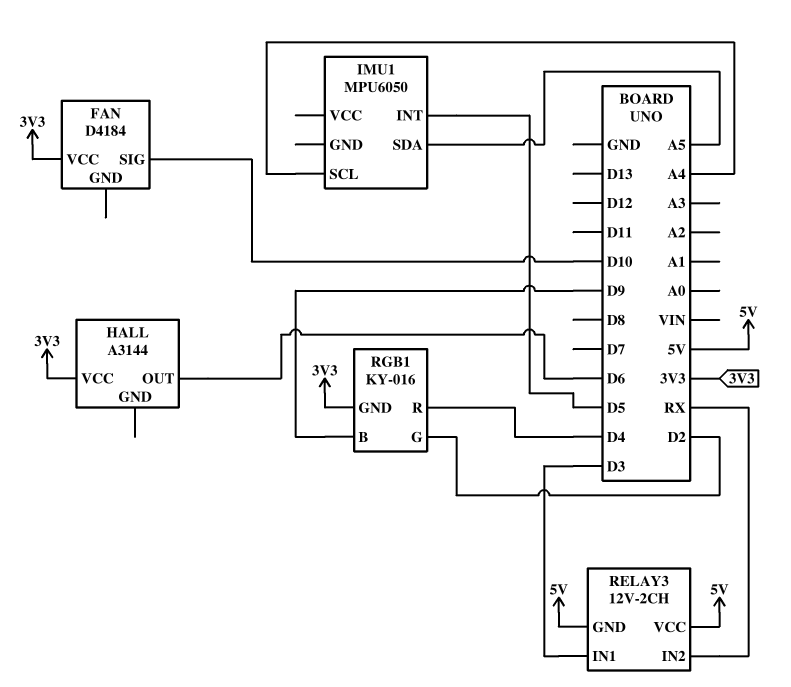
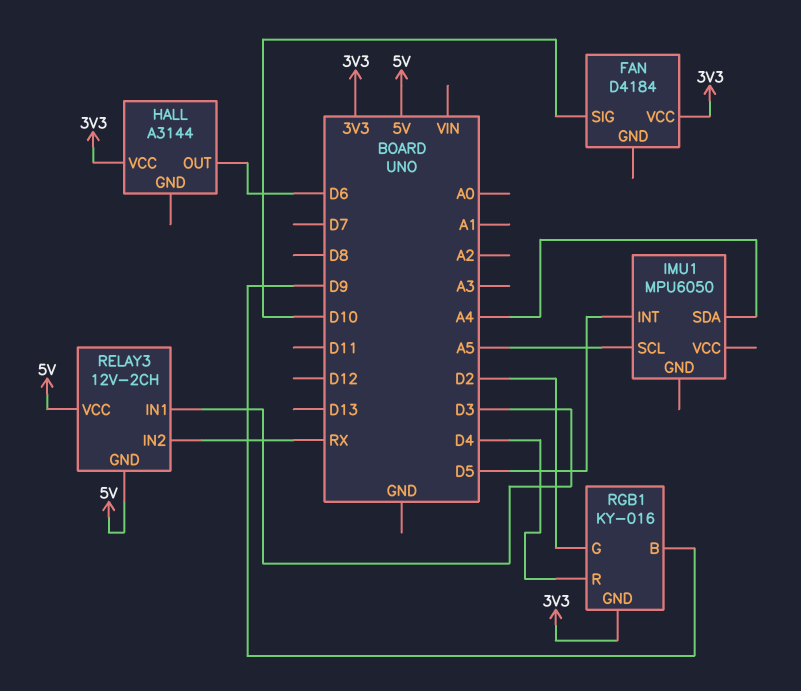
IMU1 pin SCL: A4 -> A5
IMU1 pin SDA: A5 -> A4

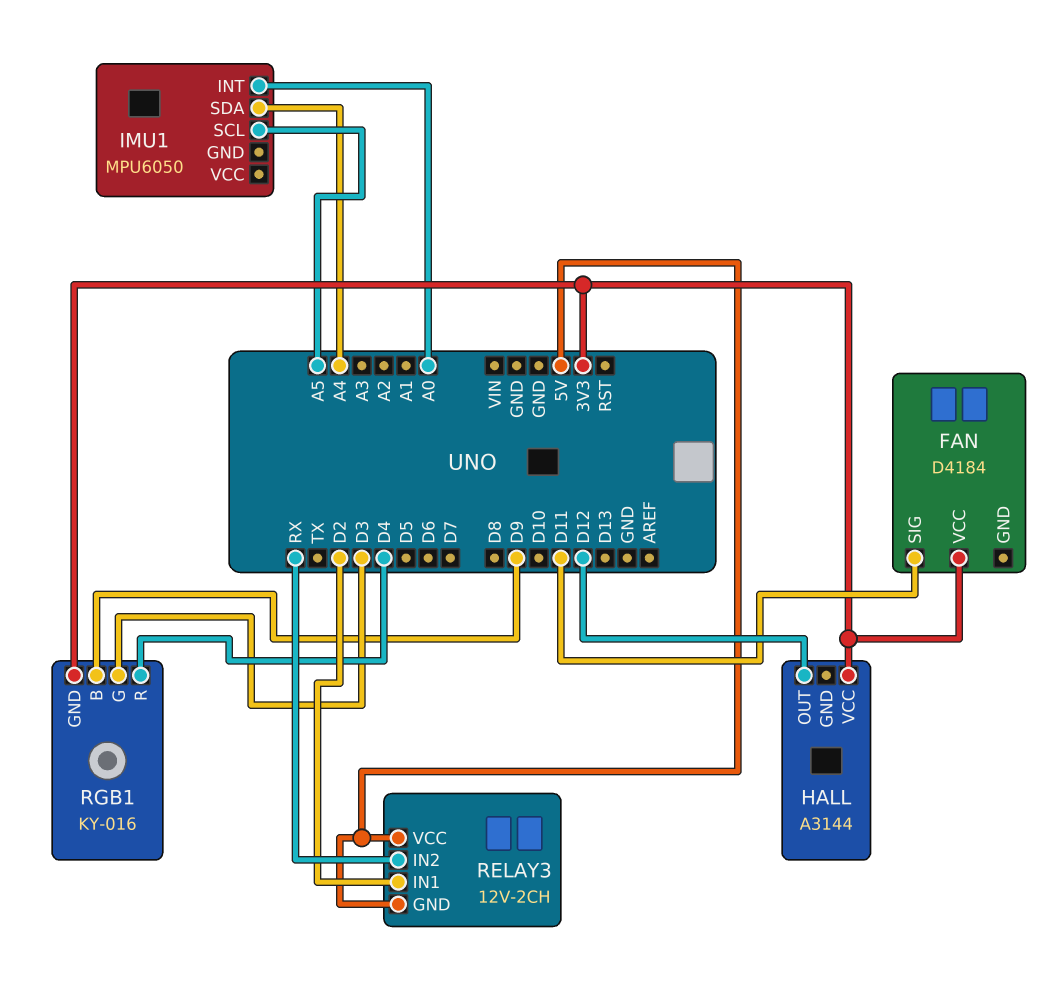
FAN pin SIG: D10 -> D11
HALL pin OUT: D6 -> D12
IMU1 pin INT: D5 -> A0
RELAY3 pin IN1: D3 -> D2
RGB1 pin G: D2 -> D3

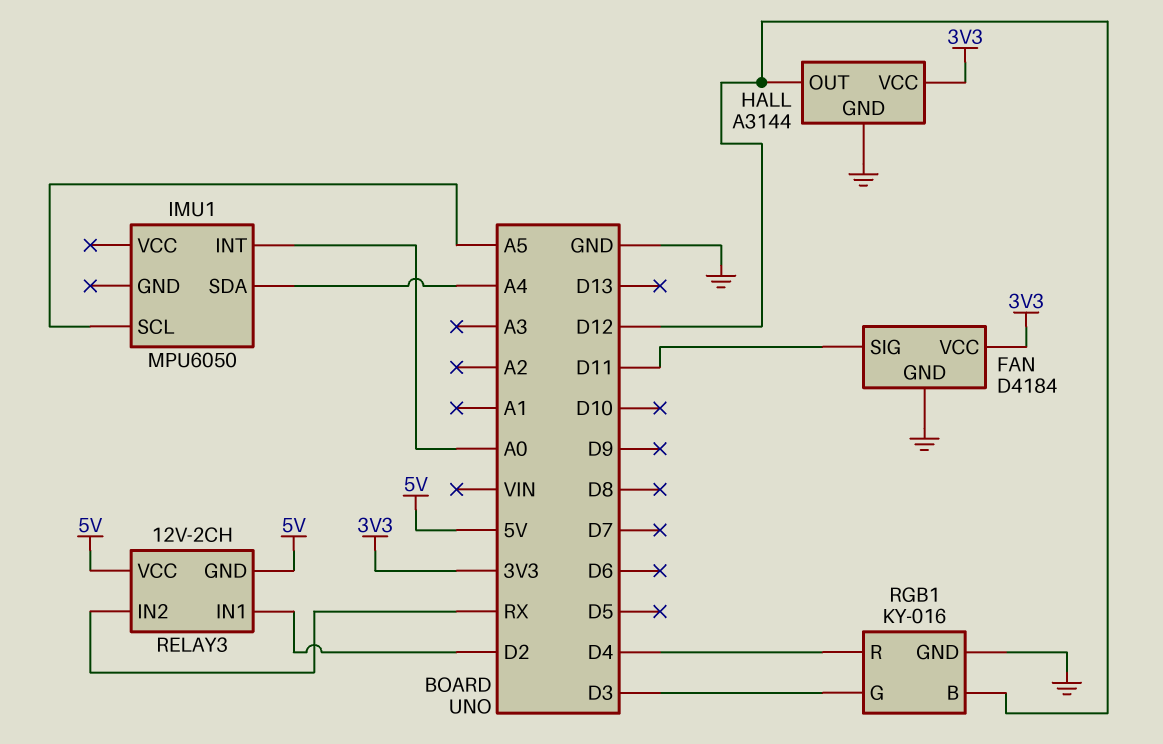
FAN pin GND: none -> GND
HALL pin GND: none -> GND
RGB1 pin B: D9 -> D12
RGB1 pin GND: 3V3 -> GND

